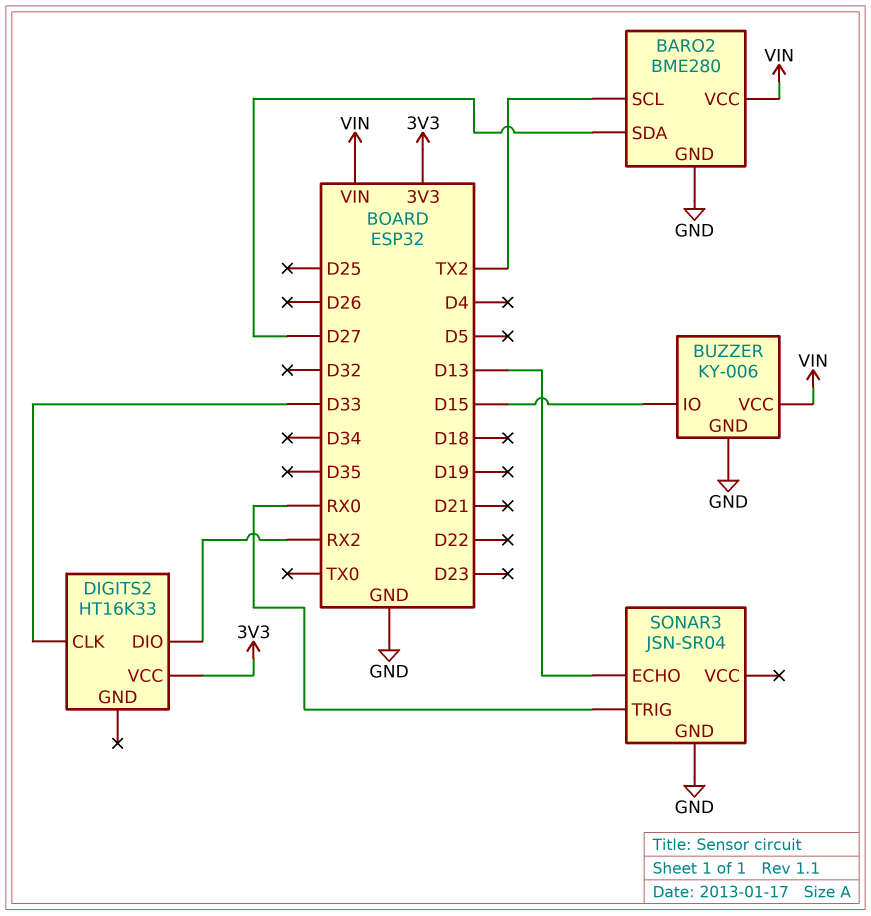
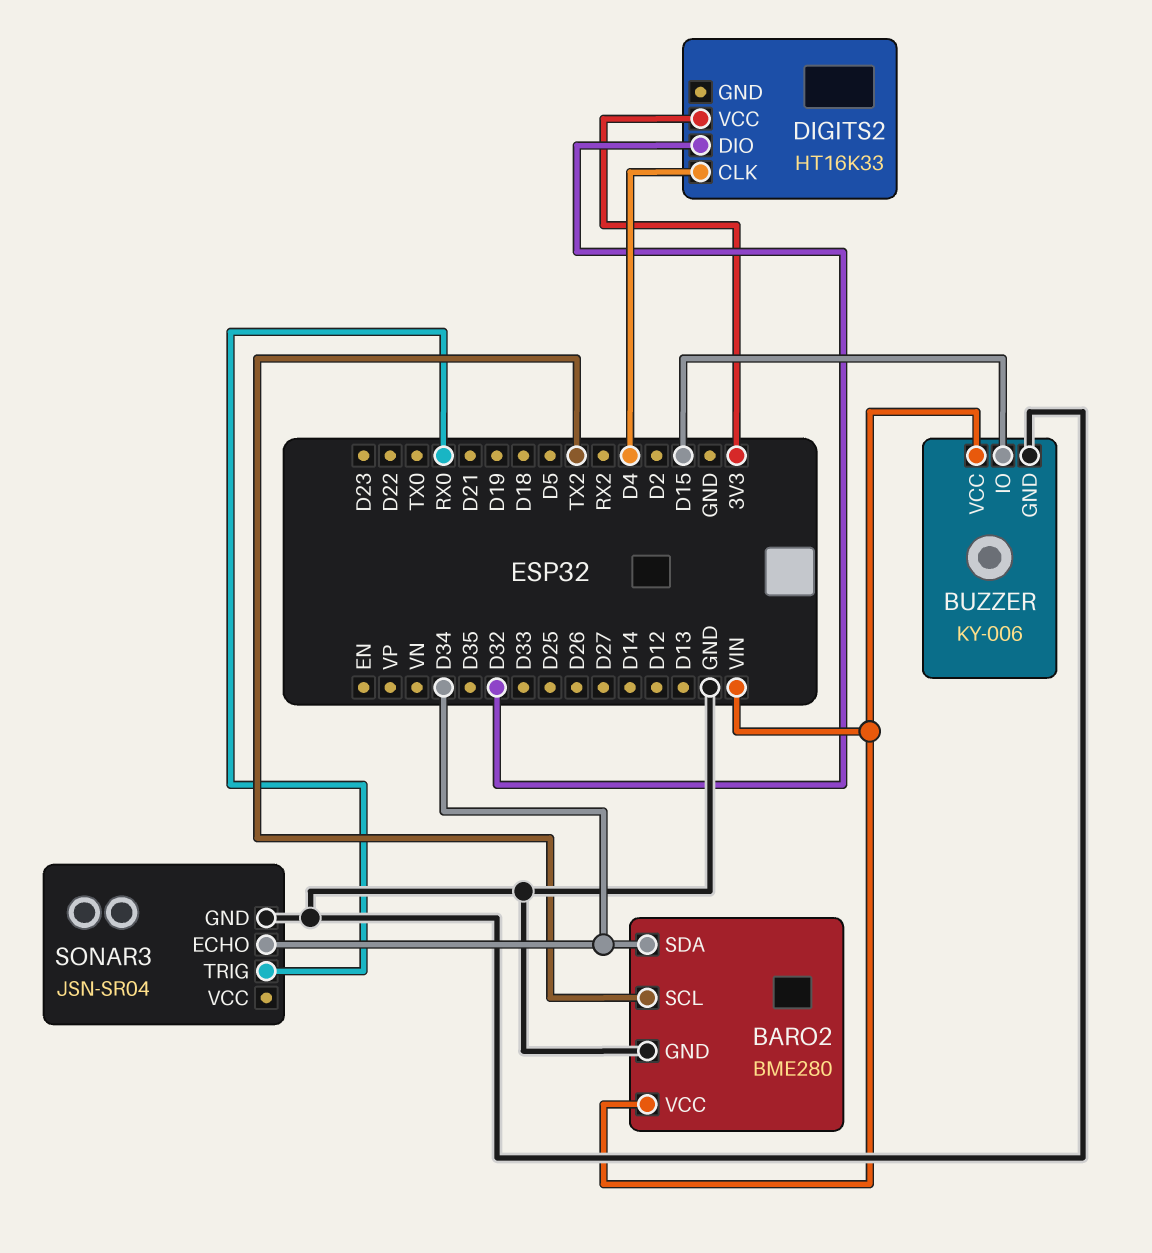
BARO2 pin SDA: D27 -> D34
DIGITS2 pin CLK: D33 -> D4
DIGITS2 pin DIO: RX2 -> D32
SONAR3 pin ECHO: D13 -> D34

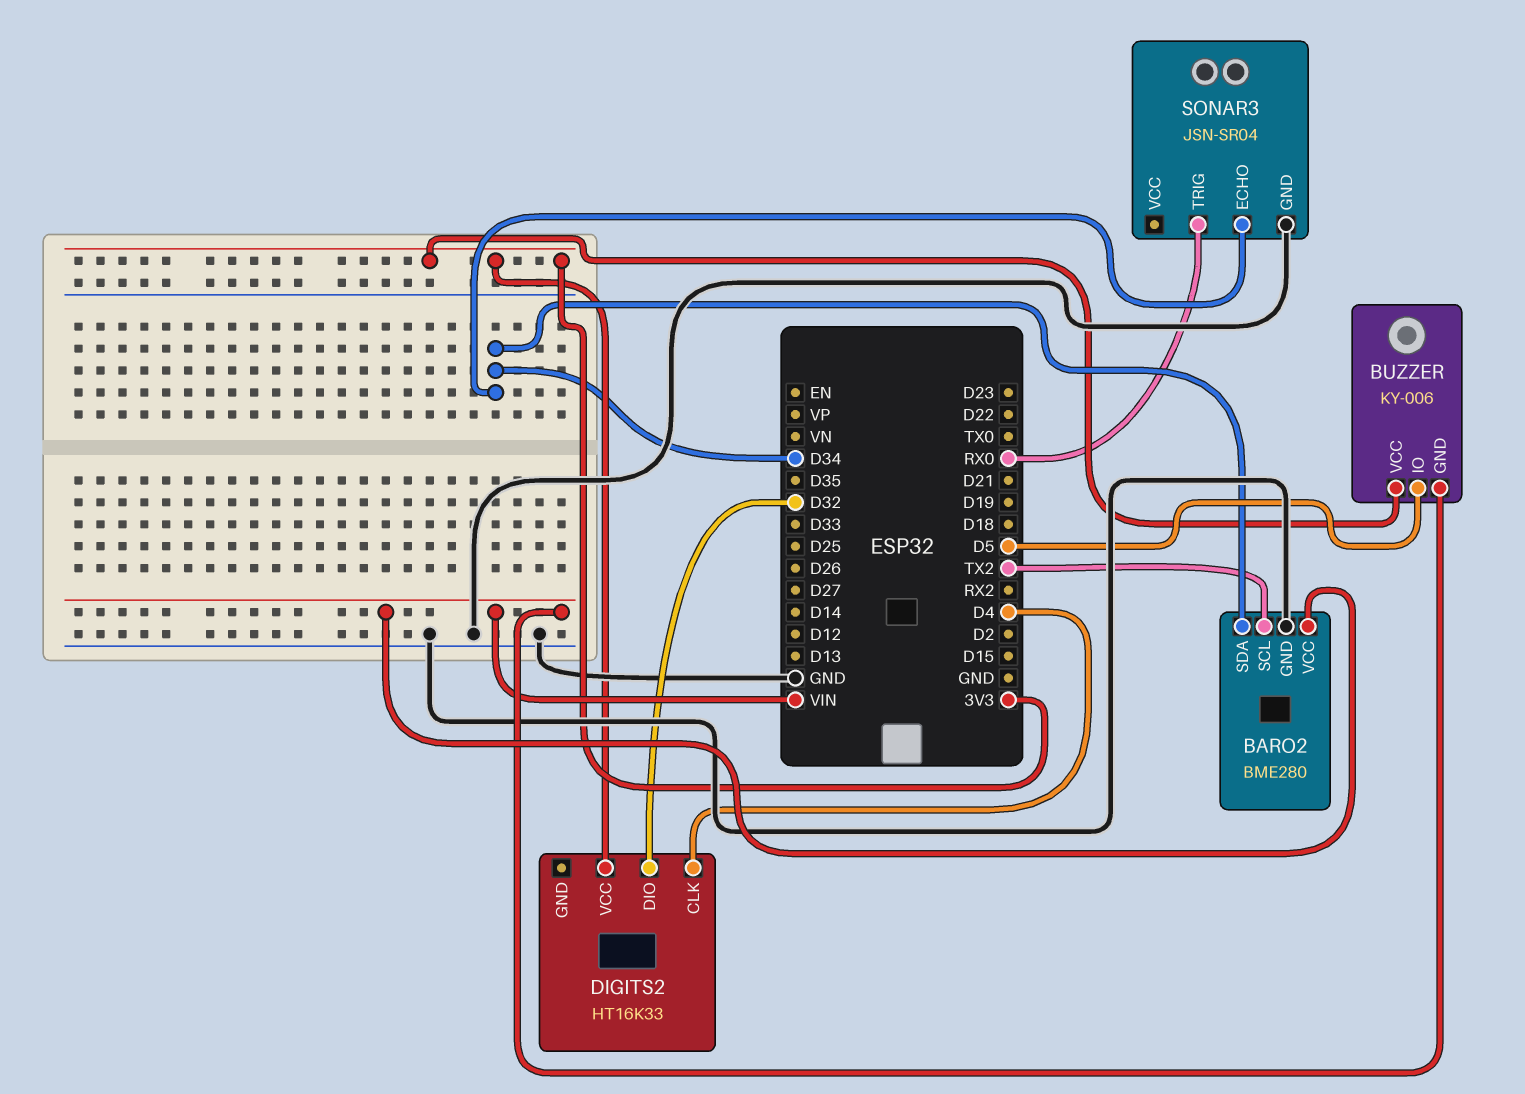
BUZZER pin GND: GND -> VIN
BUZZER pin IO: D15 -> D5
BUZZER pin VCC: VIN -> 3V3

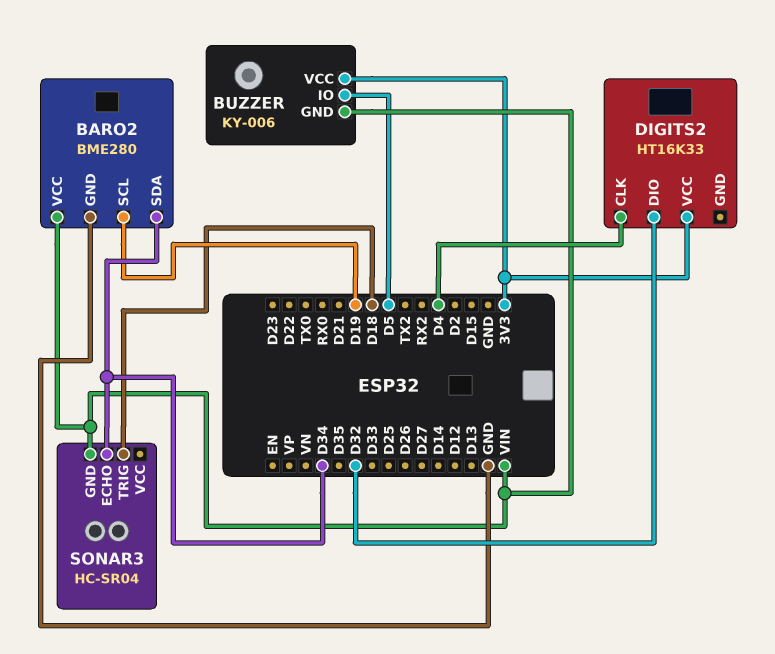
BARO2 pin SCL: TX2 -> D19
SONAR3: JSN-SR04 -> HC-SR04
SONAR3 pin GND: GND -> VIN
SONAR3 pin TRIG: RX0 -> D18

